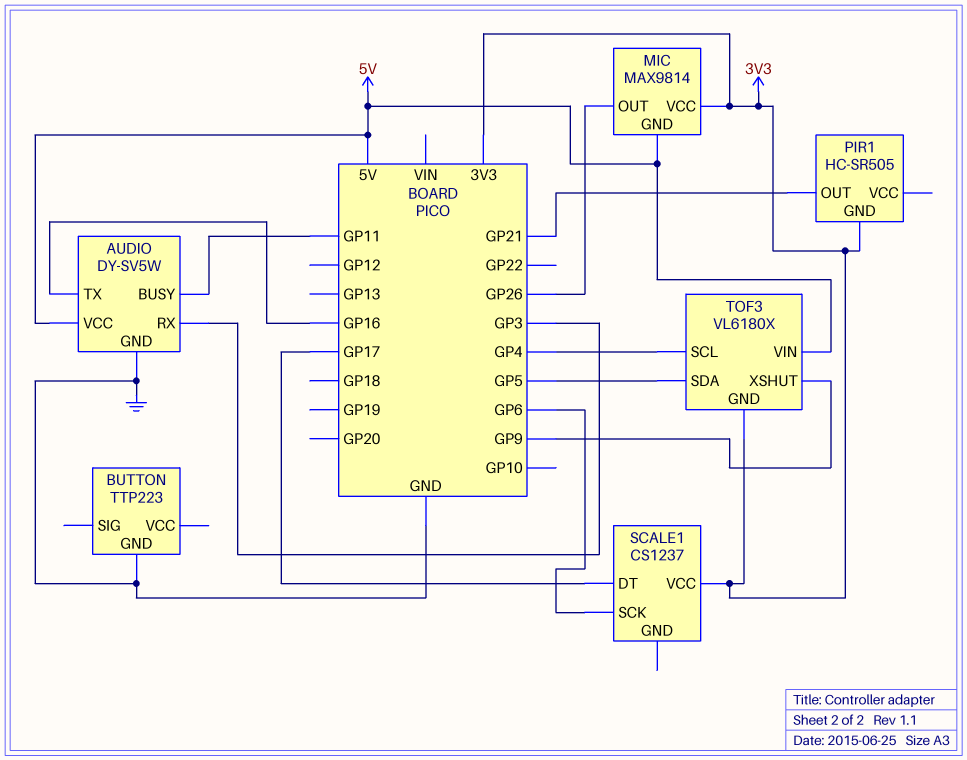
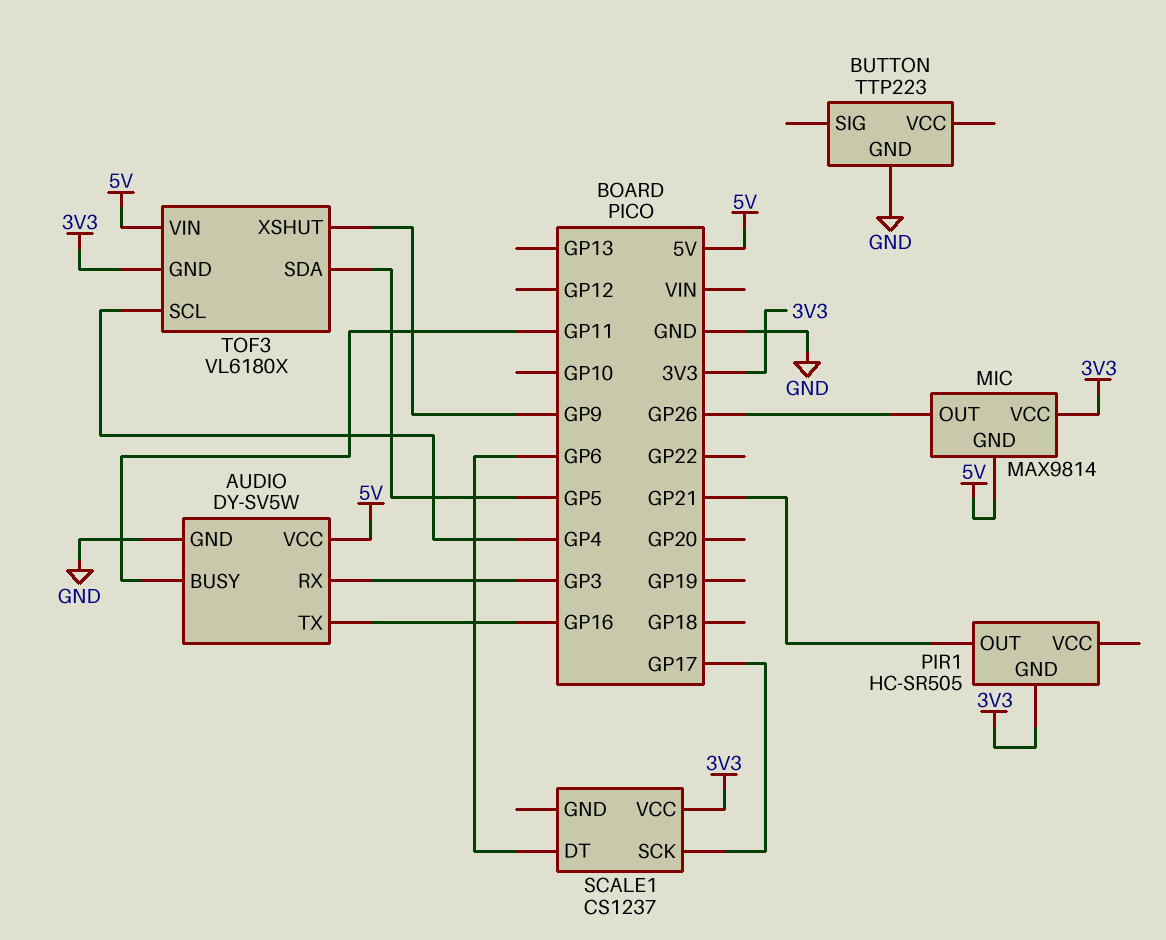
SCALE1 pin DT: GP17 -> GP6
SCALE1 pin SCK: GP6 -> GP17

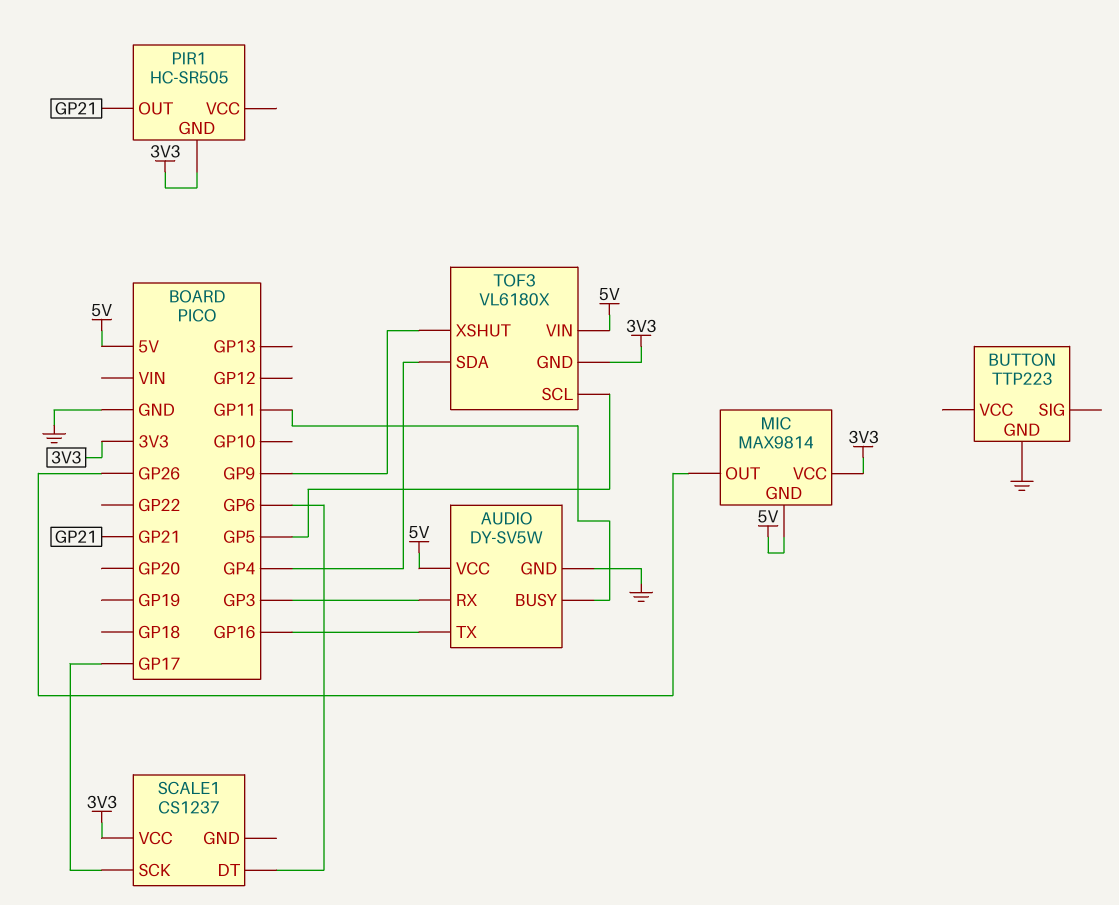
TOF3 pin SCL: GP4 -> GP5
TOF3 pin SDA: GP5 -> GP4

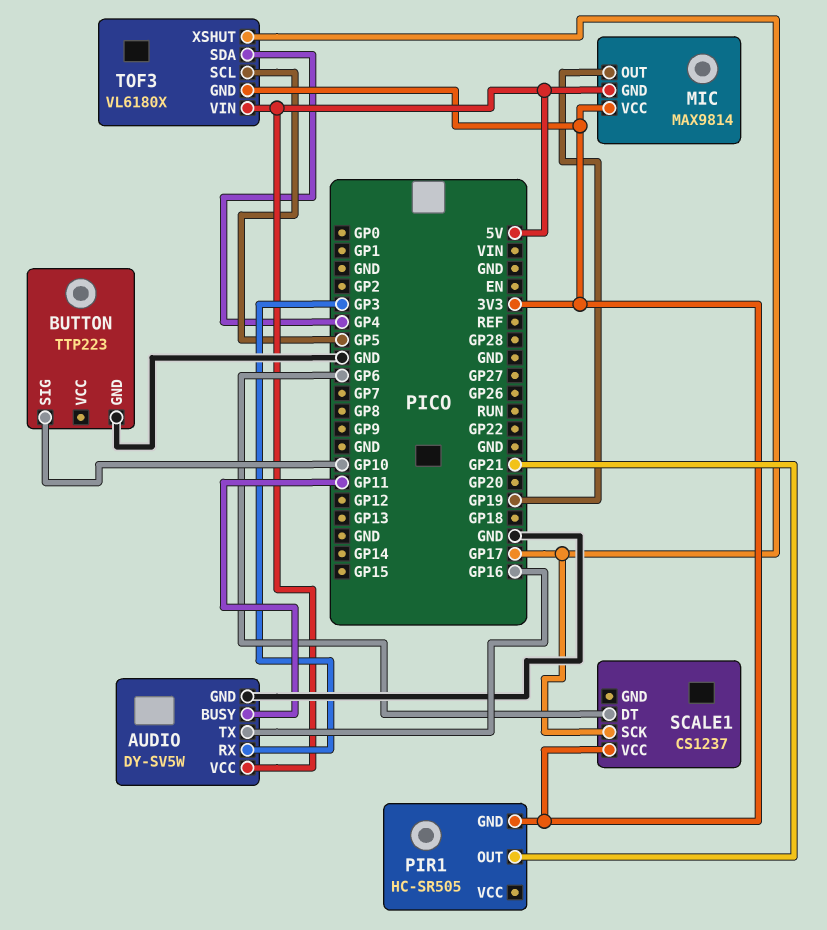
BUTTON pin SIG: none -> GP10
MIC pin OUT: GP26 -> GP19
TOF3 pin XSHUT: GP9 -> GP17

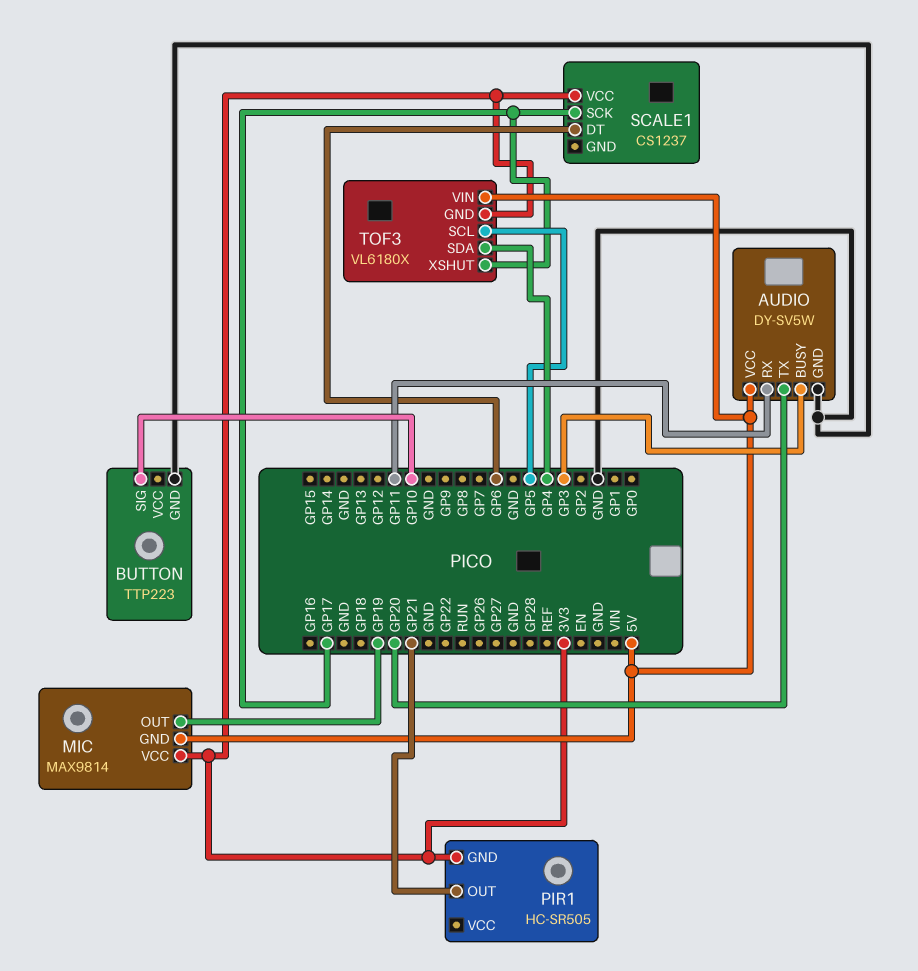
AUDIO pin BUSY: GP11 -> GP3
AUDIO pin RX: GP3 -> GP11
AUDIO pin TX: GP16 -> GP20

